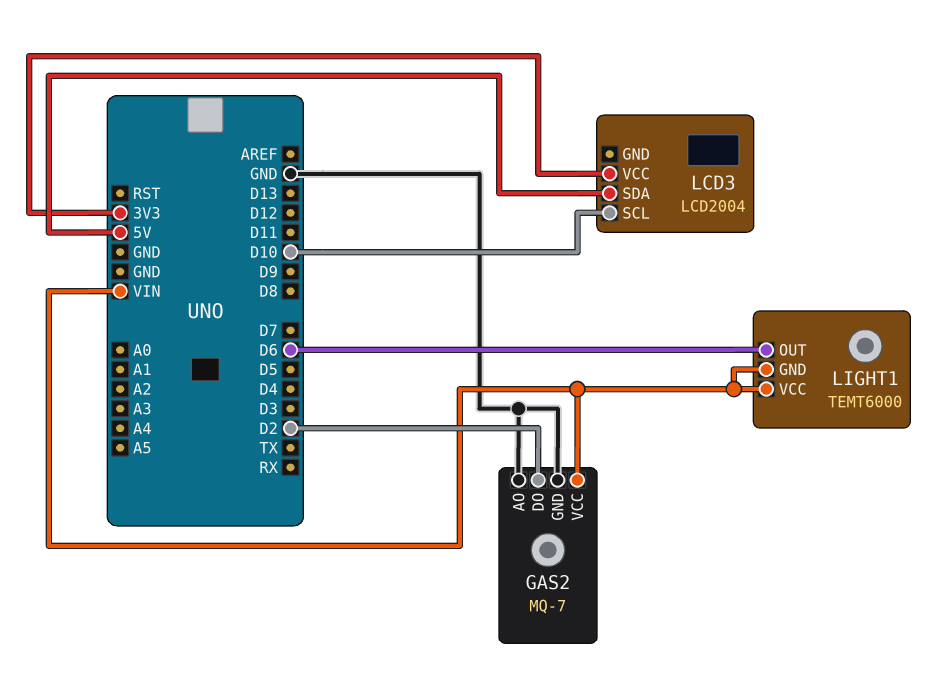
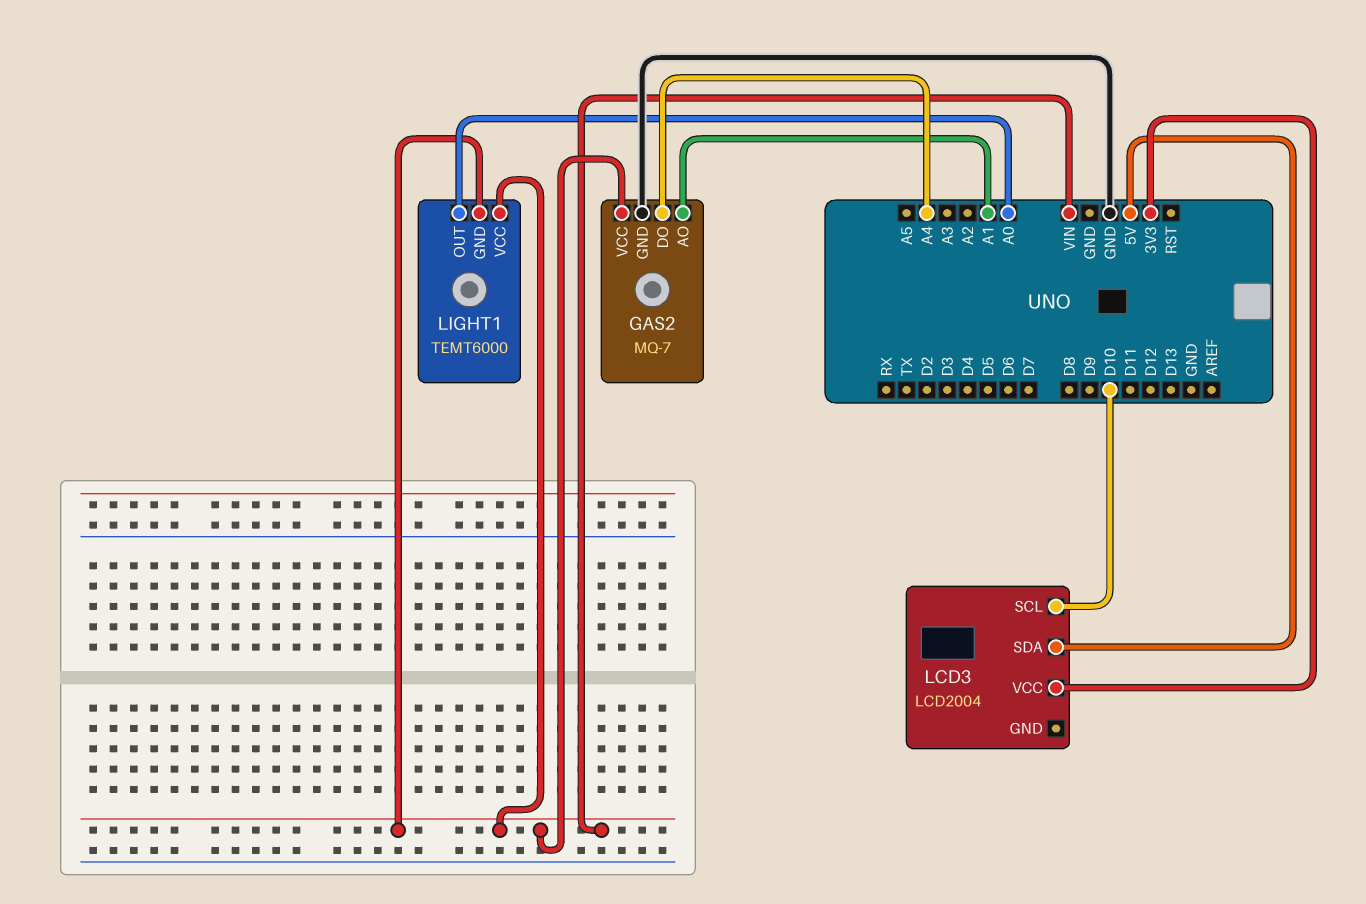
GAS2 pin AO: GND -> A1
GAS2 pin DO: D2 -> A4
LIGHT1 pin OUT: D6 -> A0

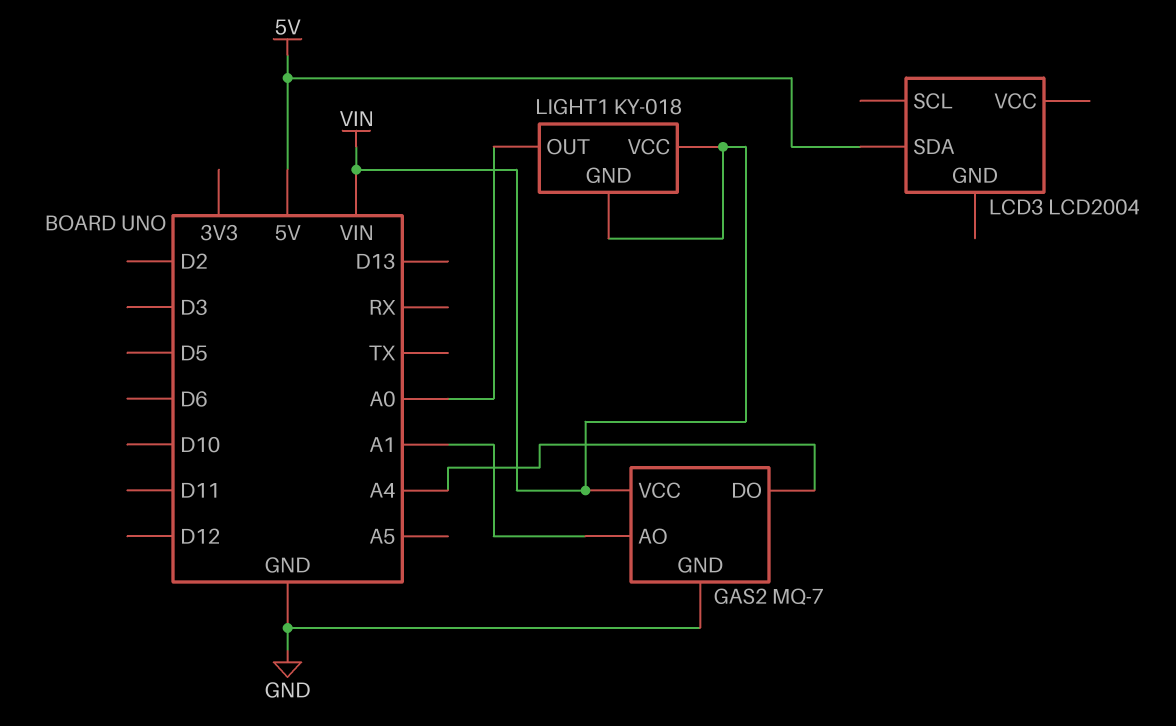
LCD3 pin SCL: D10 -> none
LCD3 pin VCC: 3V3 -> none
LIGHT1: TEMT6000 -> KY-018

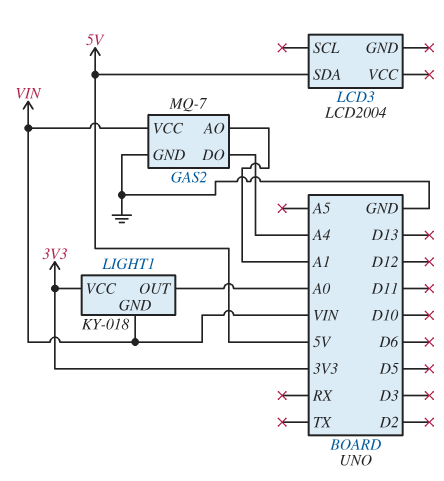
LIGHT1 pin VCC: VIN -> 3V3

